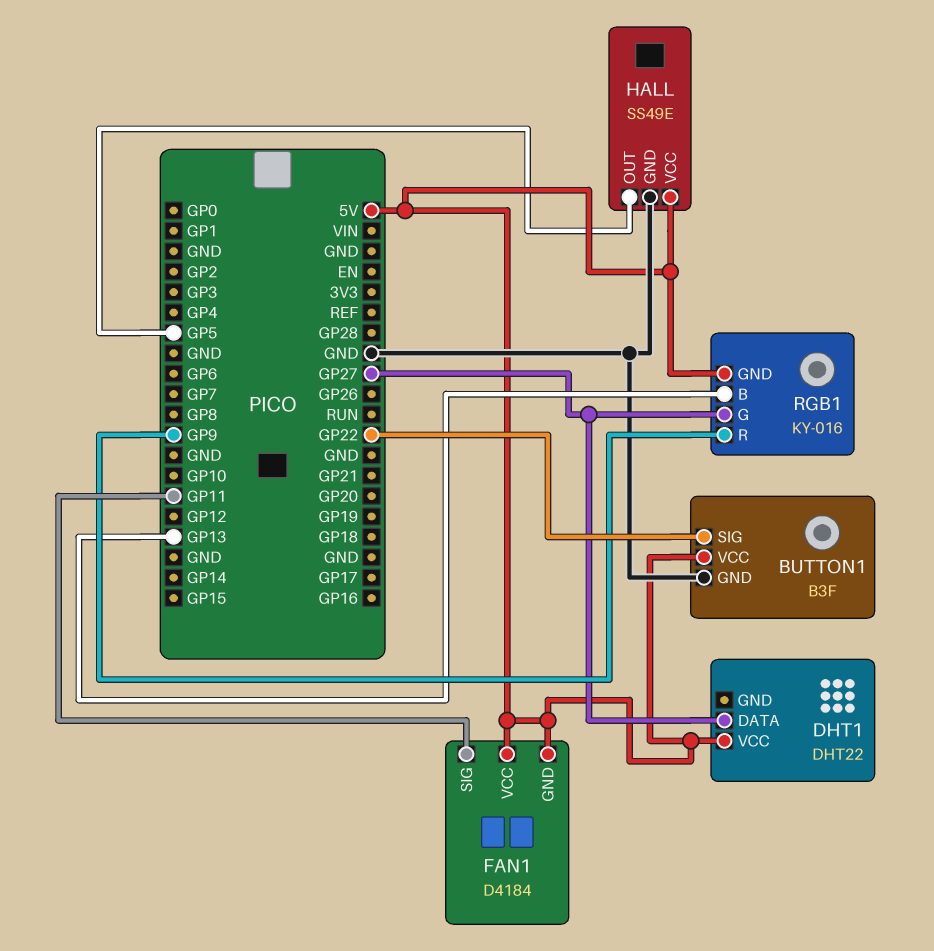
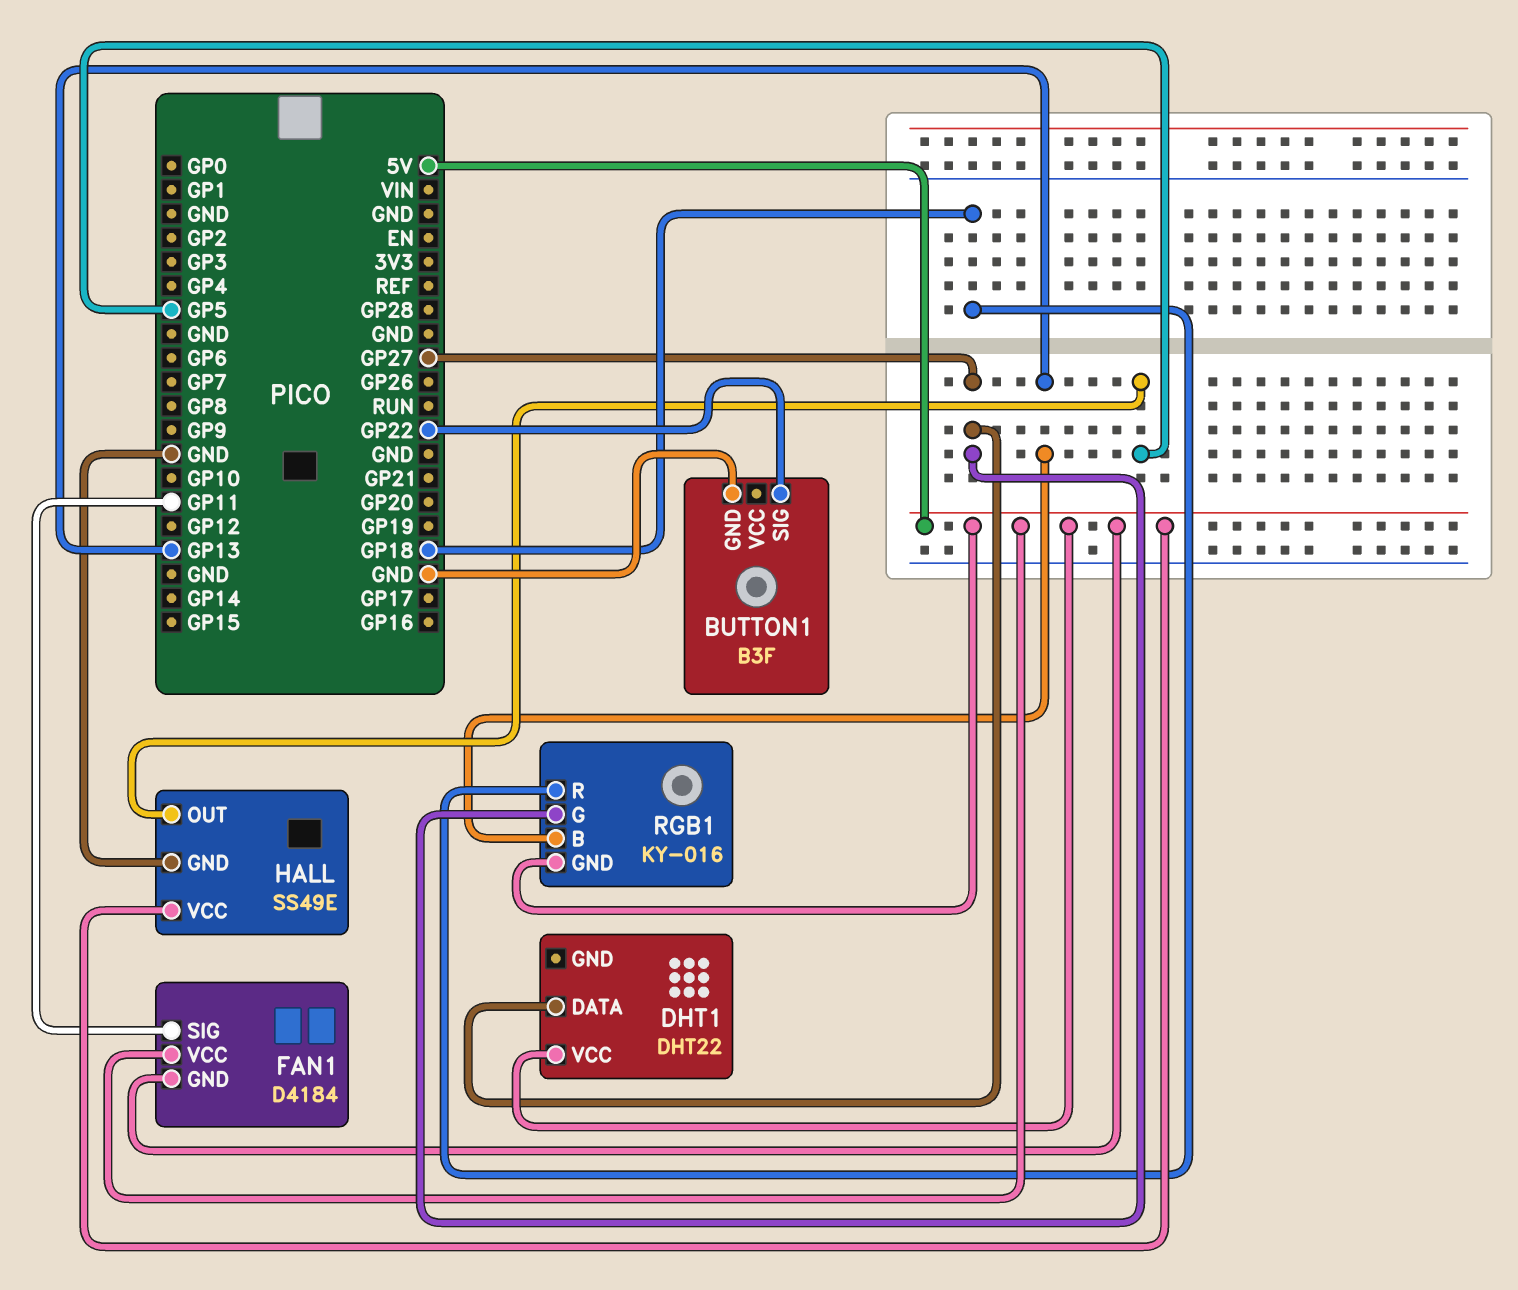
BUTTON1 pin VCC: 5V -> none
RGB1 pin R: GP9 -> GP18

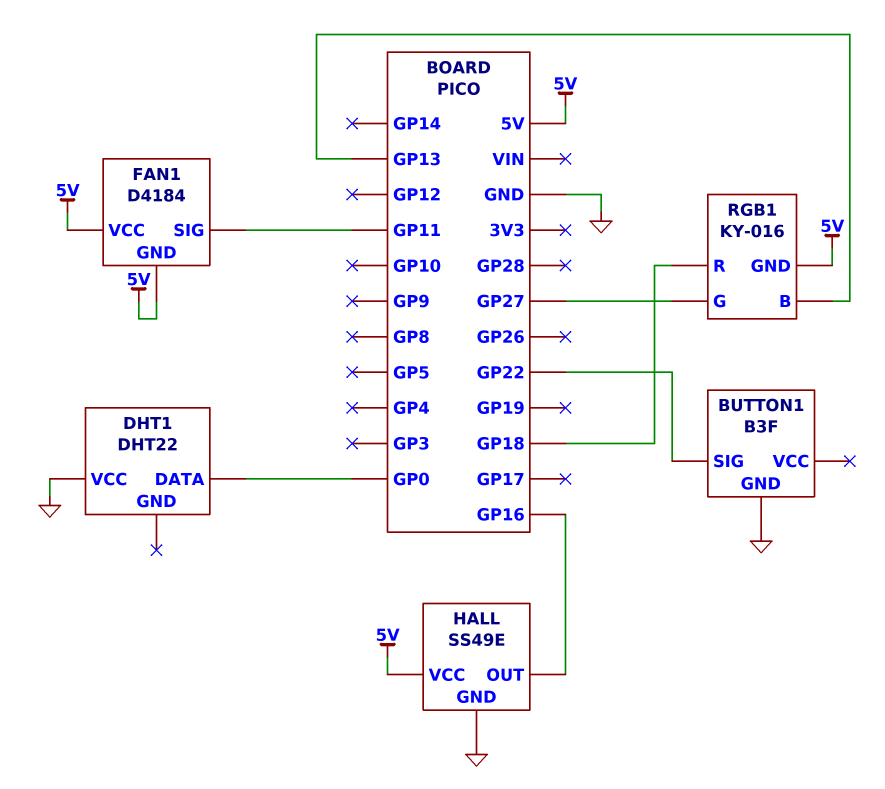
DHT1 pin DATA: GP27 -> GP0
DHT1 pin VCC: 5V -> GND
HALL pin OUT: GP5 -> GP16

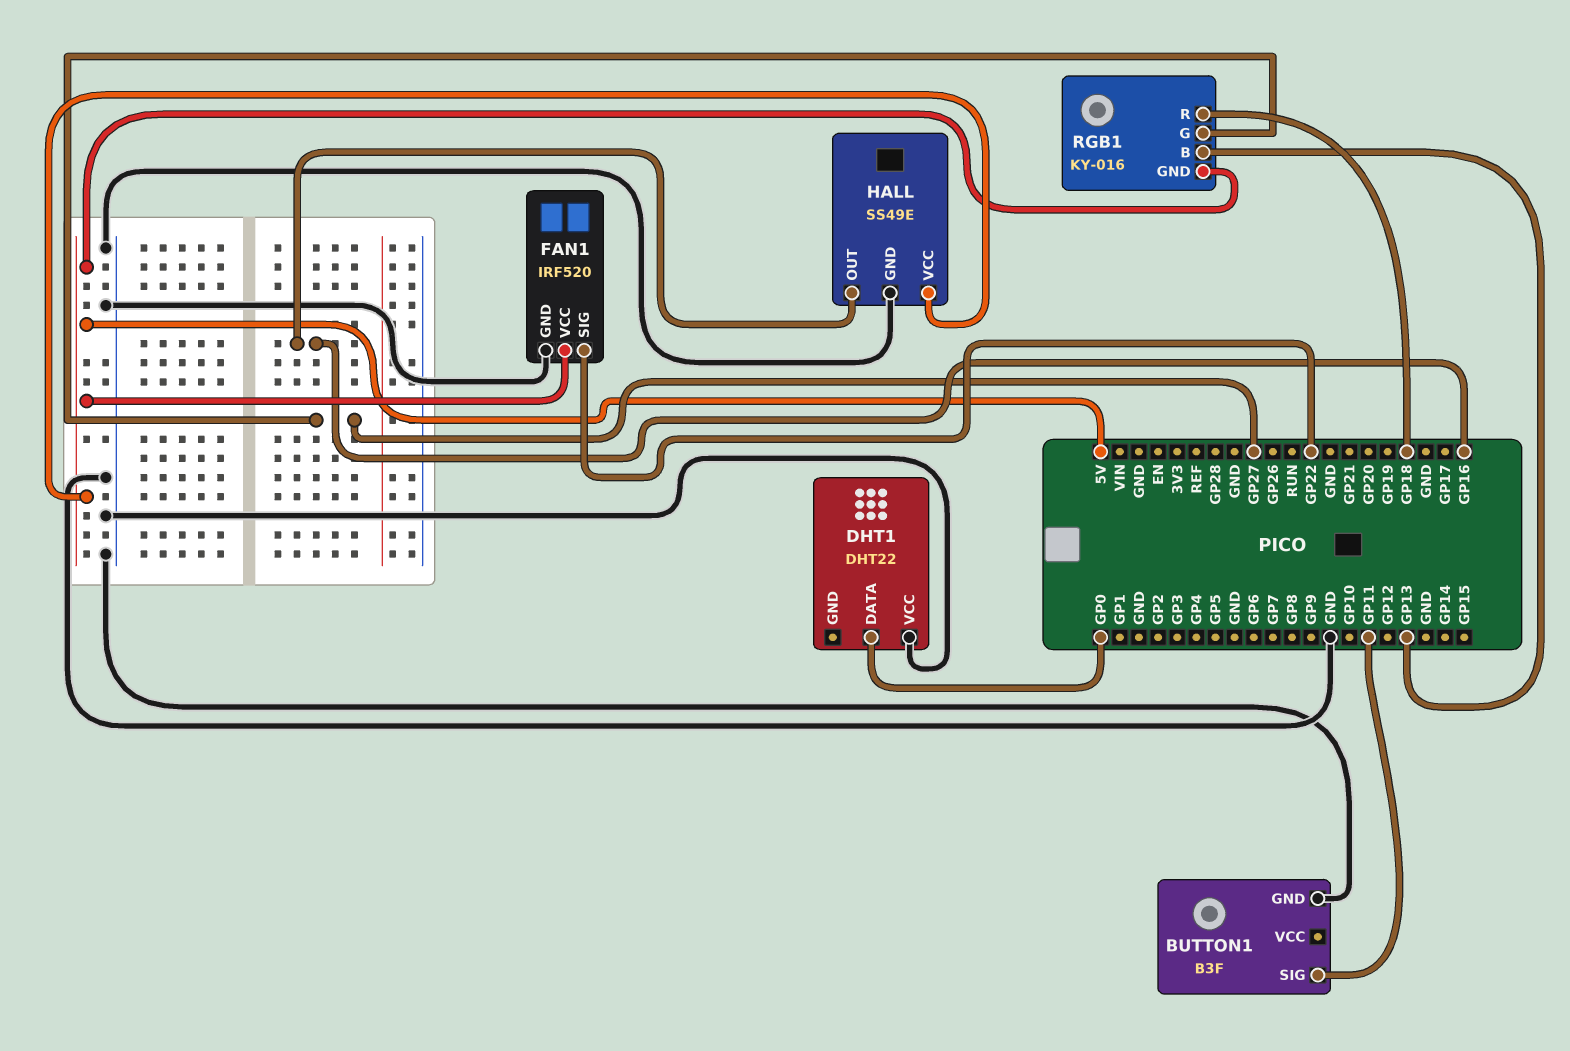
BUTTON1 pin SIG: GP22 -> GP11
FAN1: D4184 -> IRF520
FAN1 pin GND: 5V -> GND
FAN1 pin SIG: GP11 -> GP22

